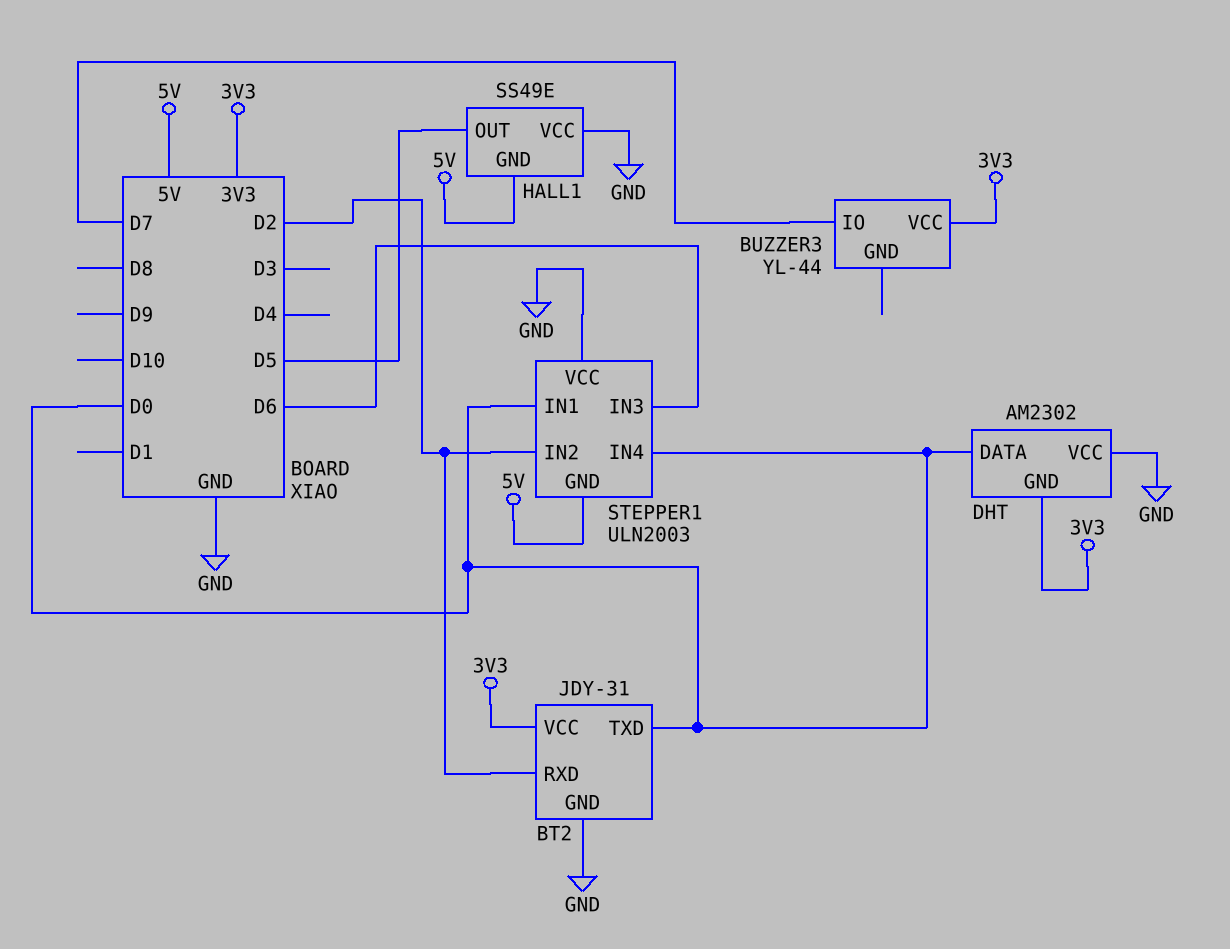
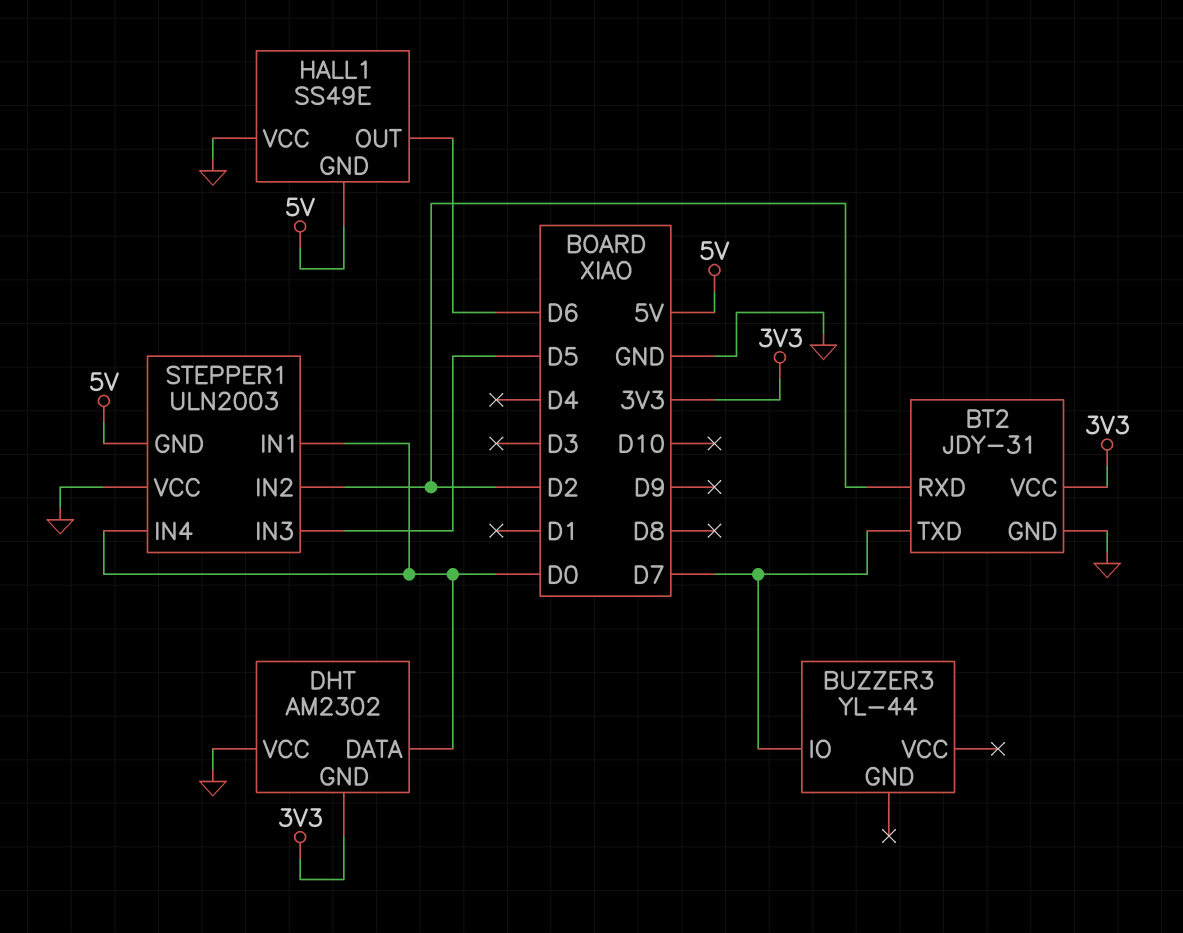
BT2 pin TXD: D0 -> D7
BUZZER3 pin VCC: 3V3 -> none
HALL1 pin OUT: D5 -> D6
STEPPER1 pin IN3: D6 -> D5

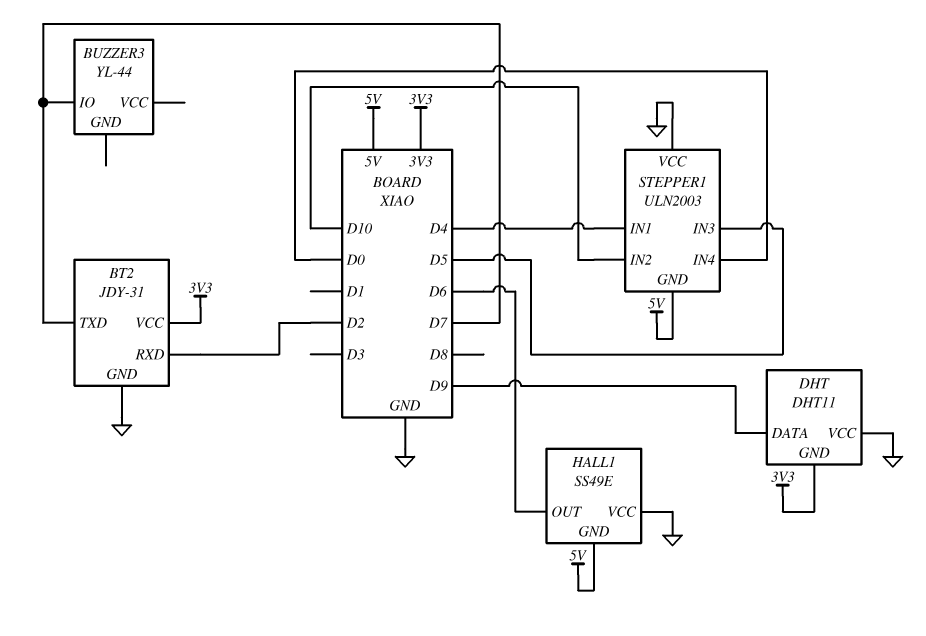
DHT: AM2302 -> DHT11
DHT pin DATA: D0 -> D9
STEPPER1 pin IN1: D0 -> D4
STEPPER1 pin IN2: D2 -> D10

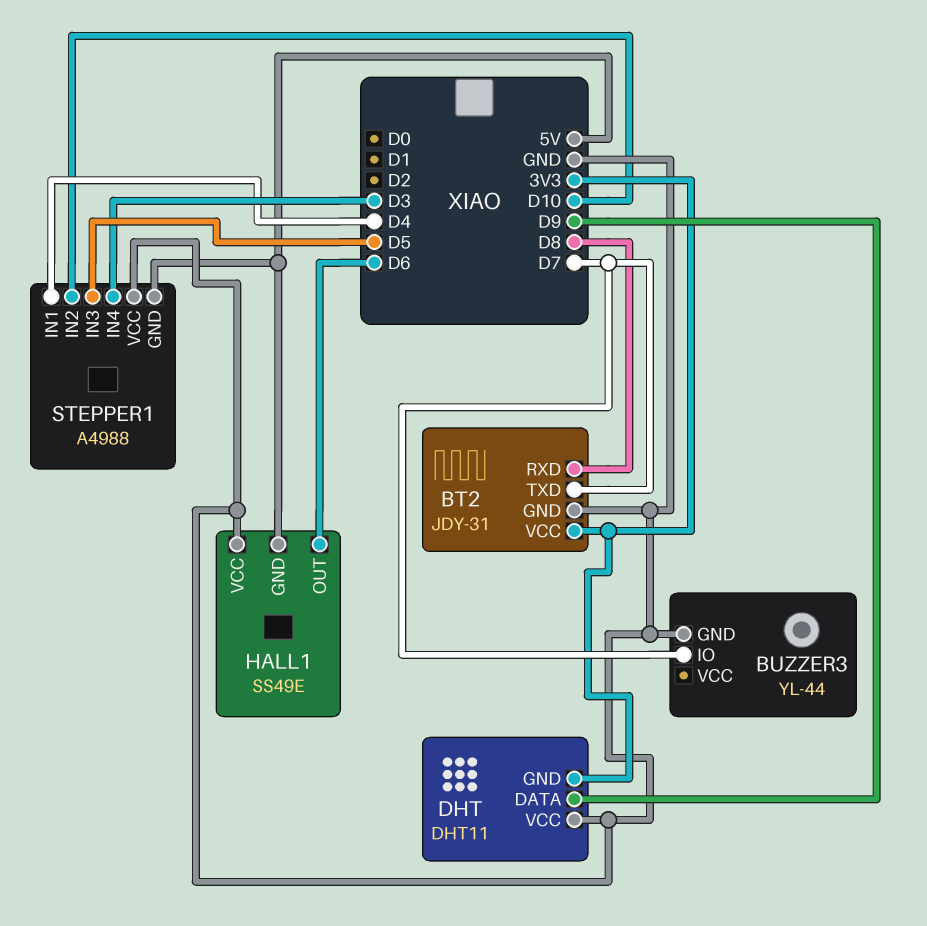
BT2 pin RXD: D2 -> D8
BUZZER3 pin GND: none -> GND
STEPPER1: ULN2003 -> A4988
STEPPER1 pin IN4: D0 -> D3

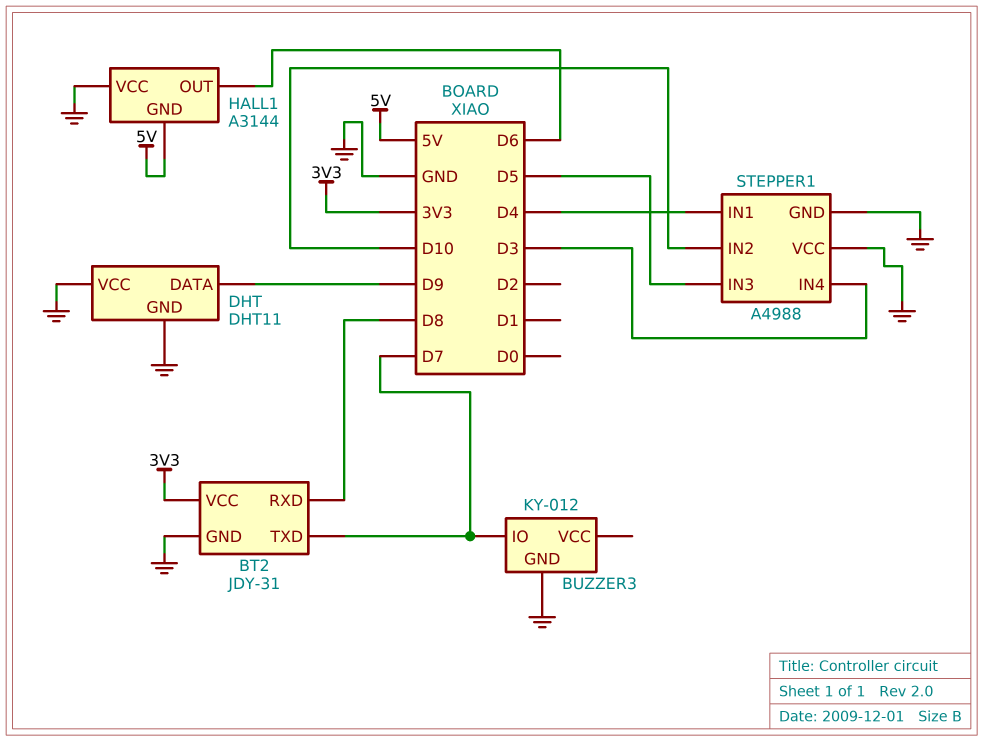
BUZZER3: YL-44 -> KY-012
DHT pin GND: 3V3 -> GND
HALL1: SS49E -> A3144
STEPPER1 pin GND: 5V -> GND

